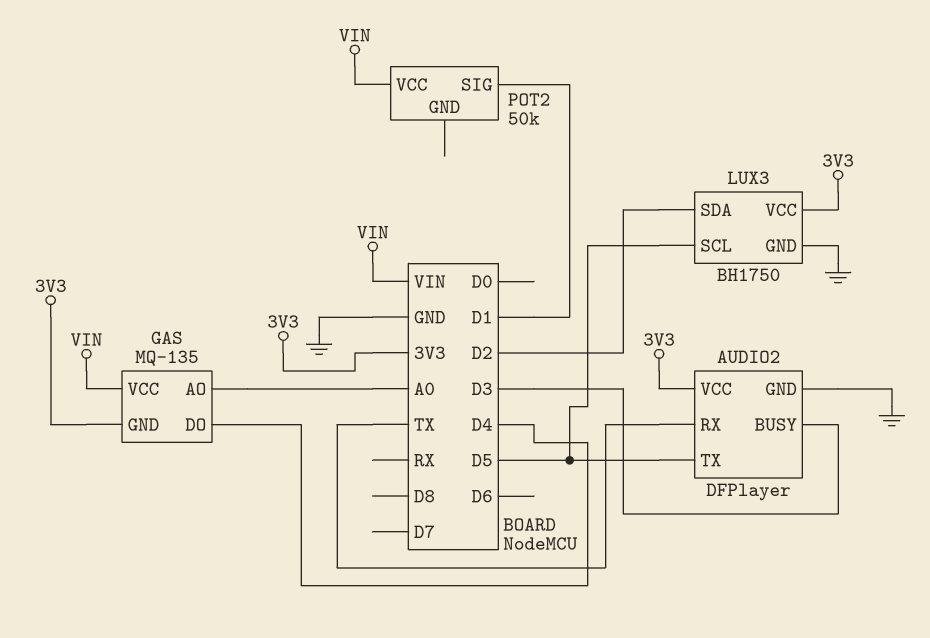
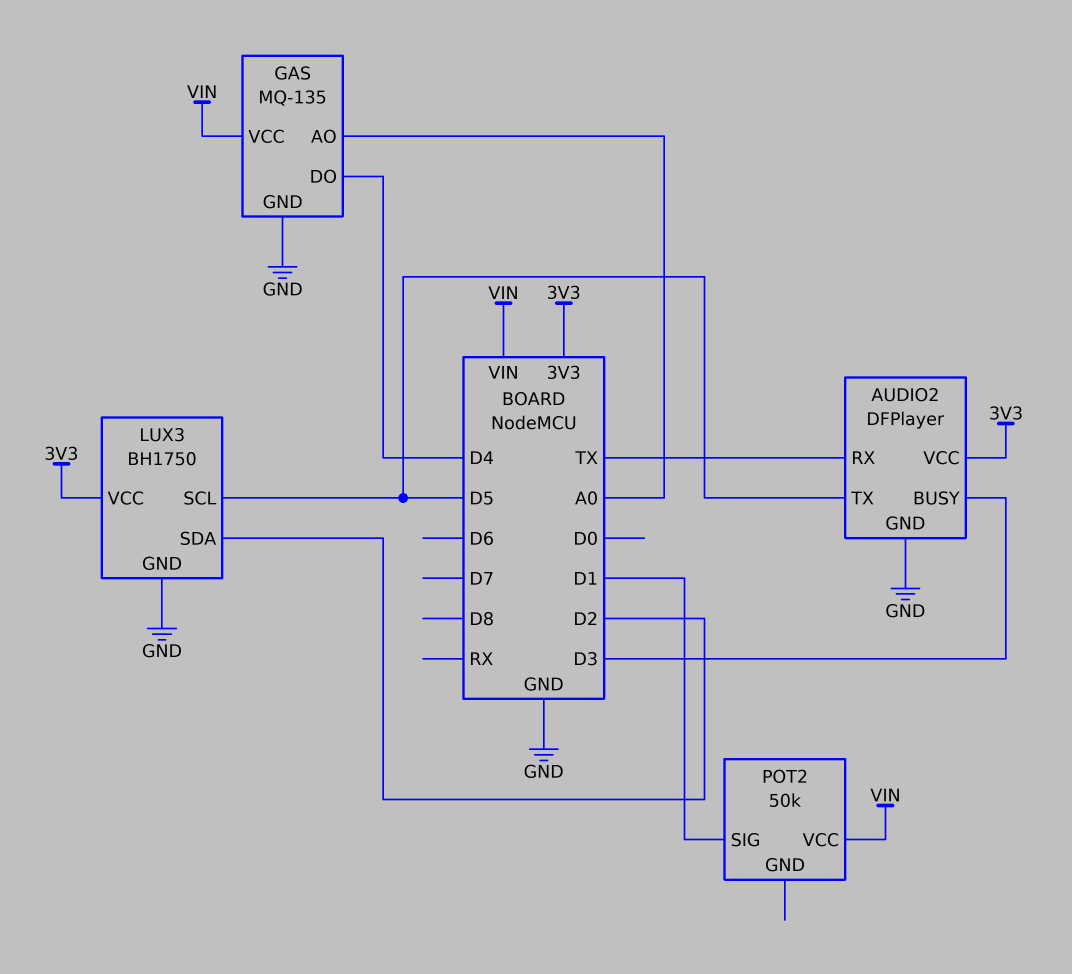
GAS pin GND: 3V3 -> GND

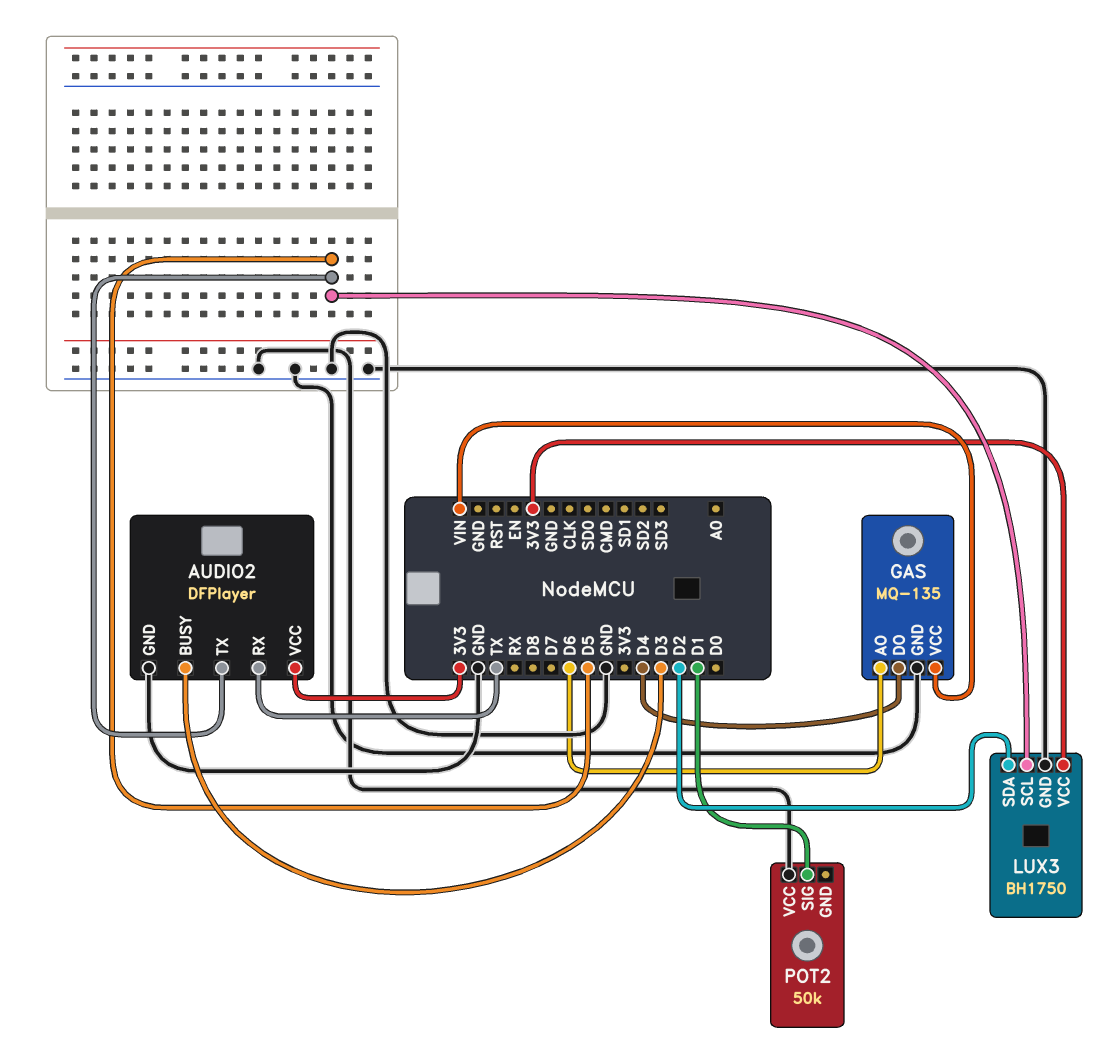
GAS pin AO: A0 -> D6
POT2 pin VCC: VIN -> GND

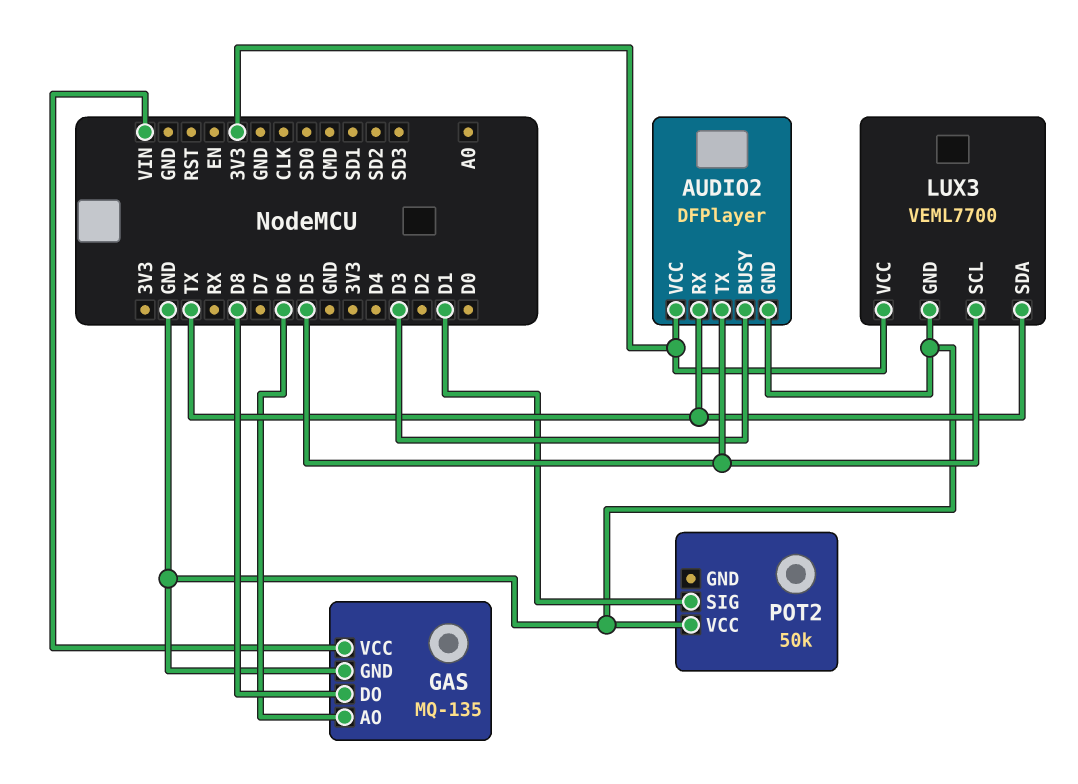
GAS pin DO: D4 -> D8
LUX3: BH1750 -> VEML7700
LUX3 pin SDA: D2 -> TX

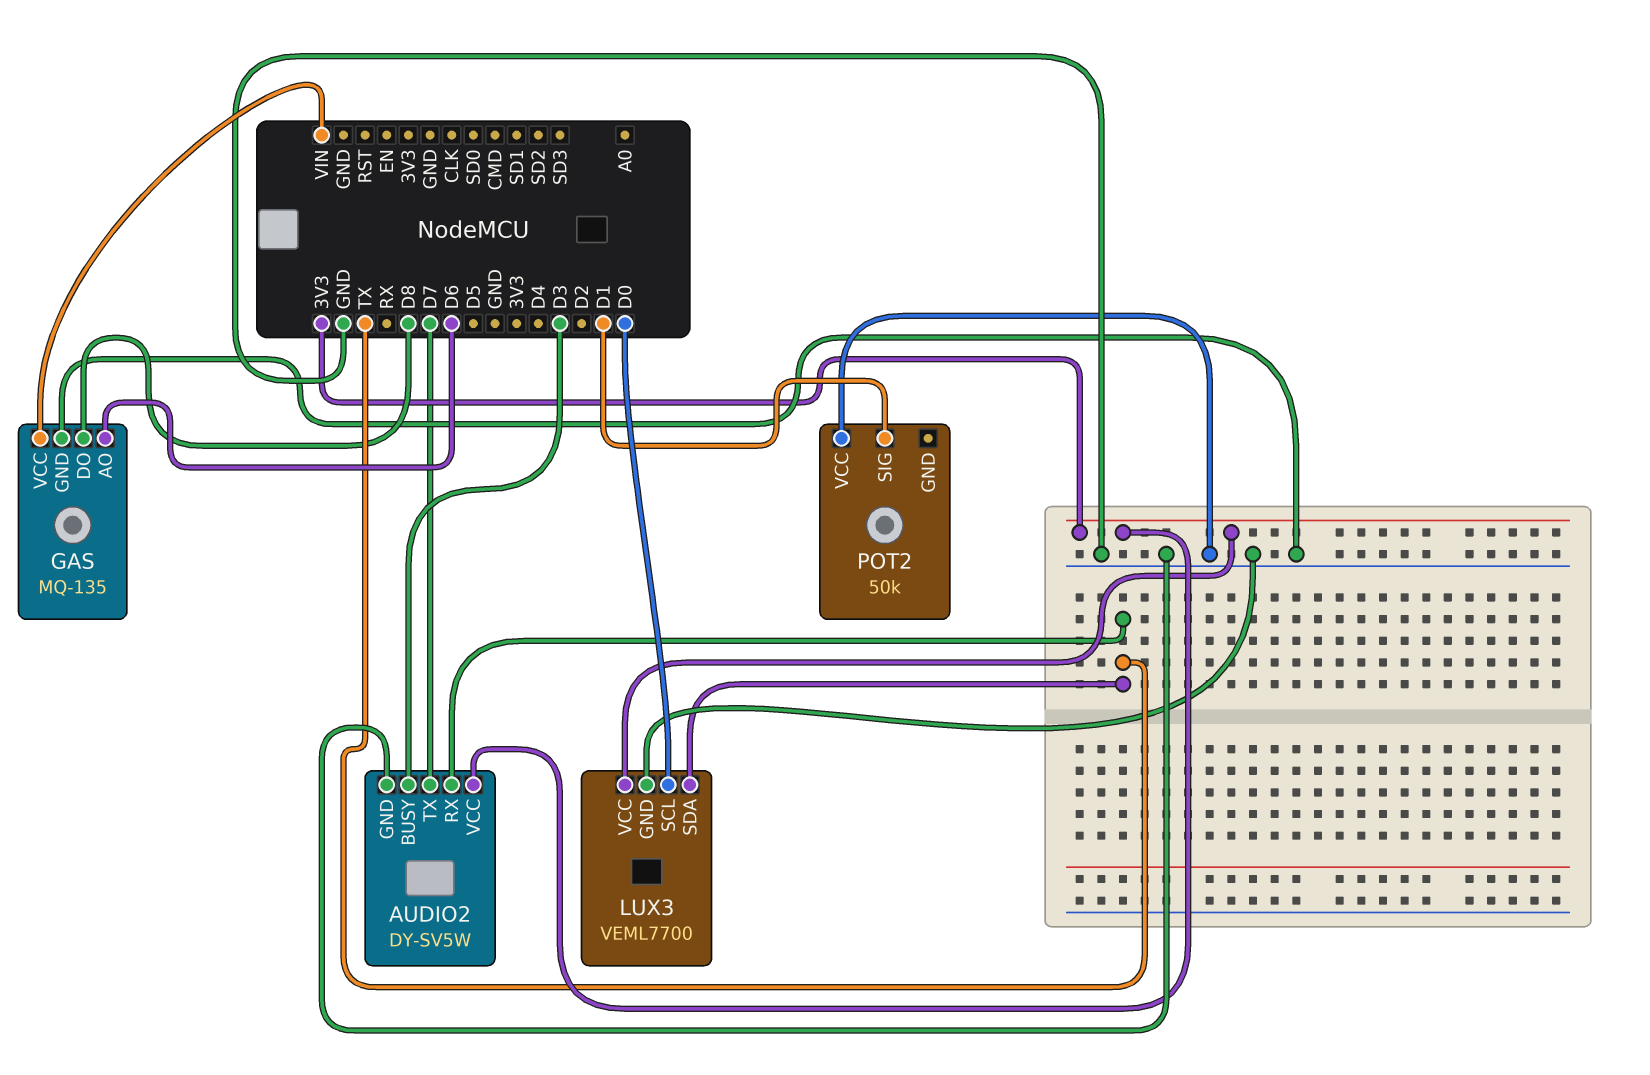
AUDIO2: DFPlayer -> DY-SV5W
AUDIO2 pin TX: D5 -> D7
LUX3 pin SCL: D5 -> D0

